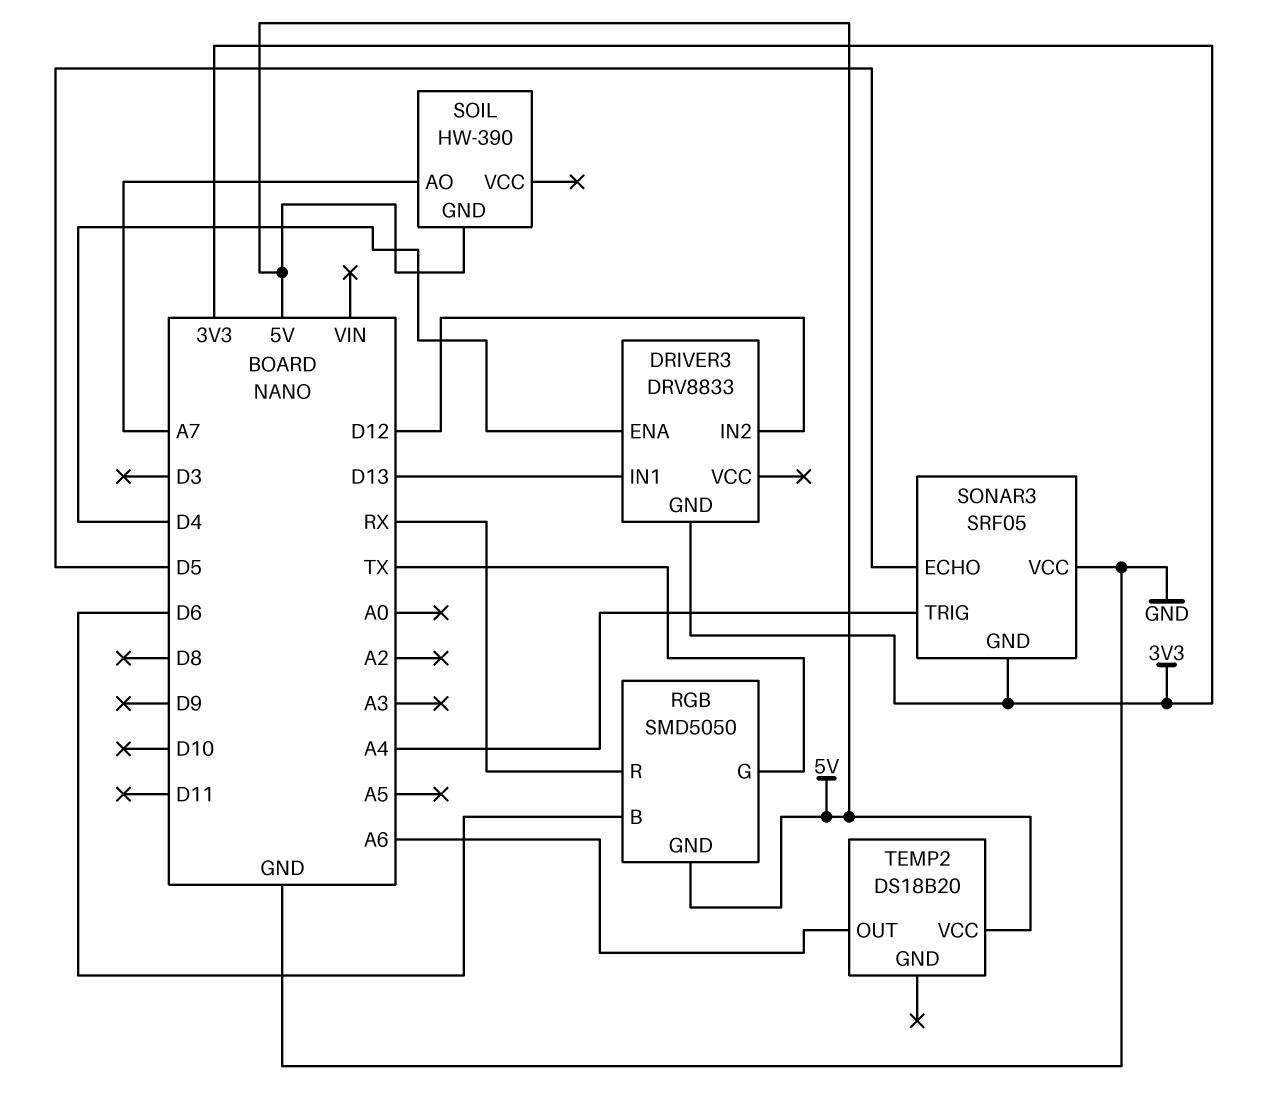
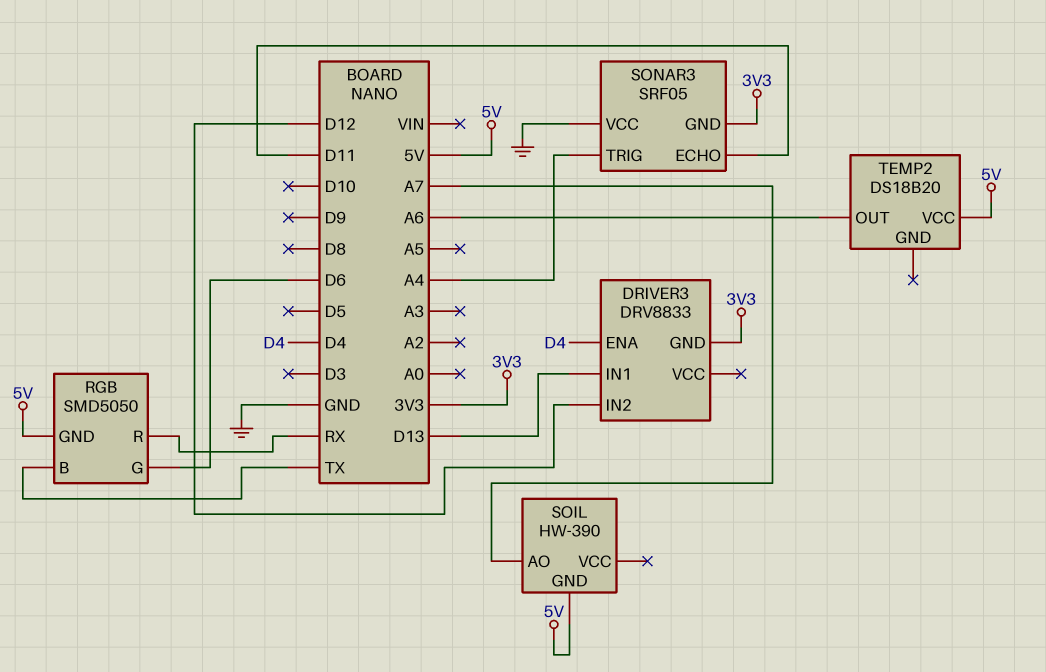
RGB pin B: D6 -> TX
RGB pin G: TX -> D6
SONAR3 pin ECHO: D5 -> D11

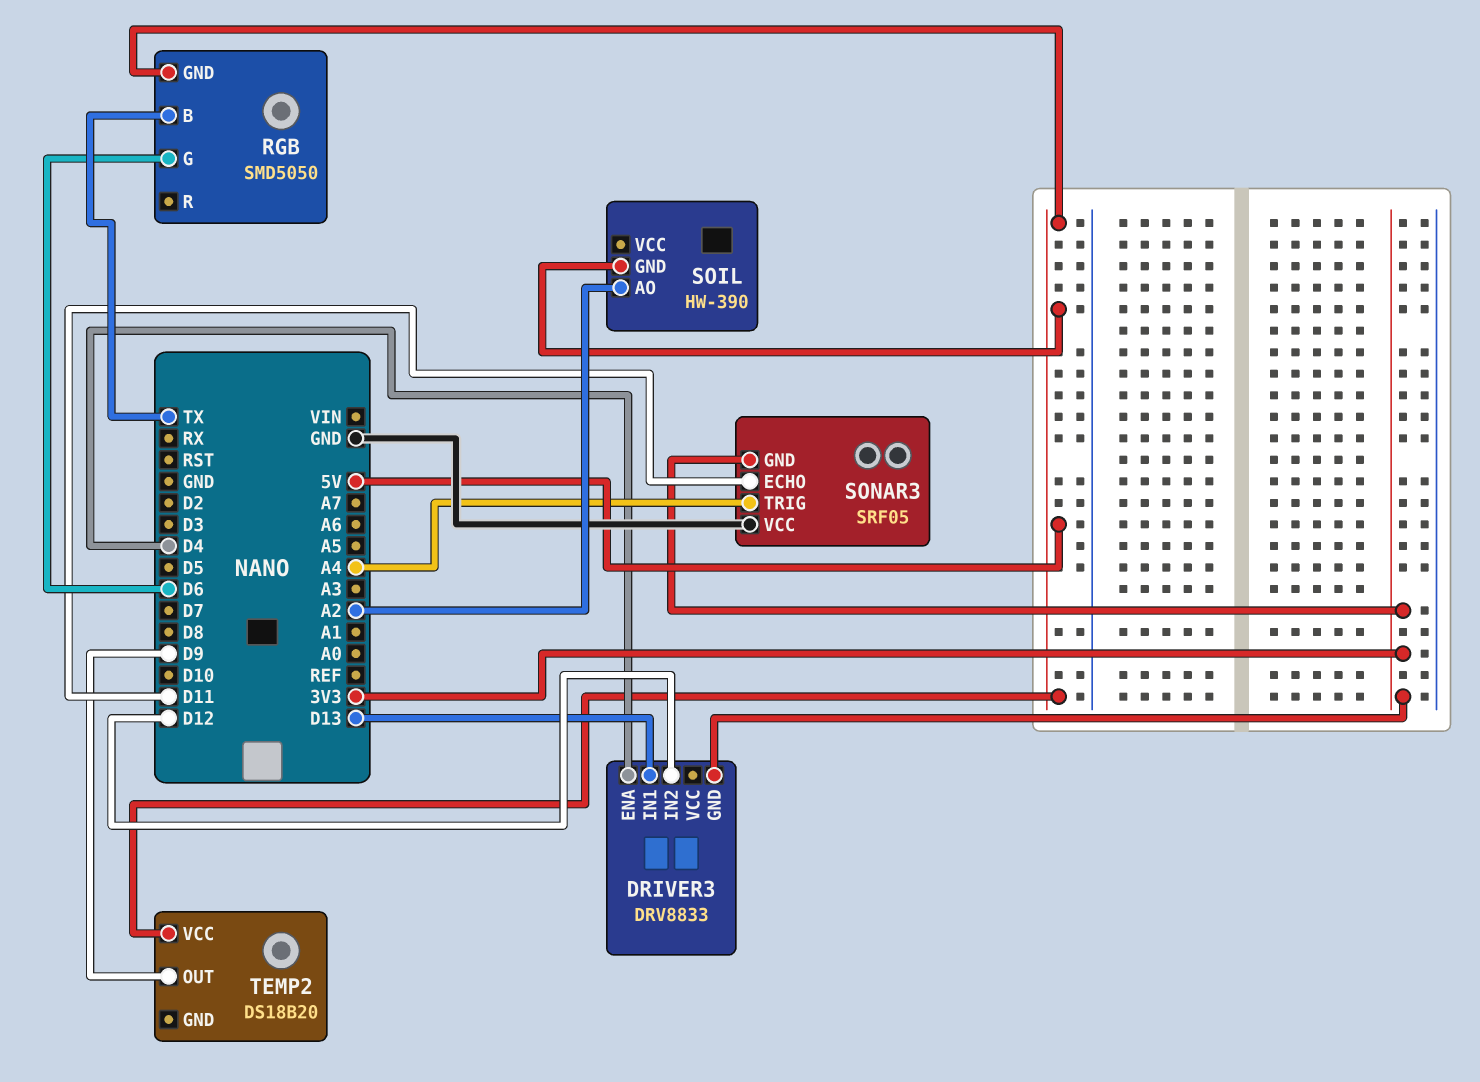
RGB pin R: RX -> none
SOIL pin AO: A7 -> A2
TEMP2 pin OUT: A6 -> D9

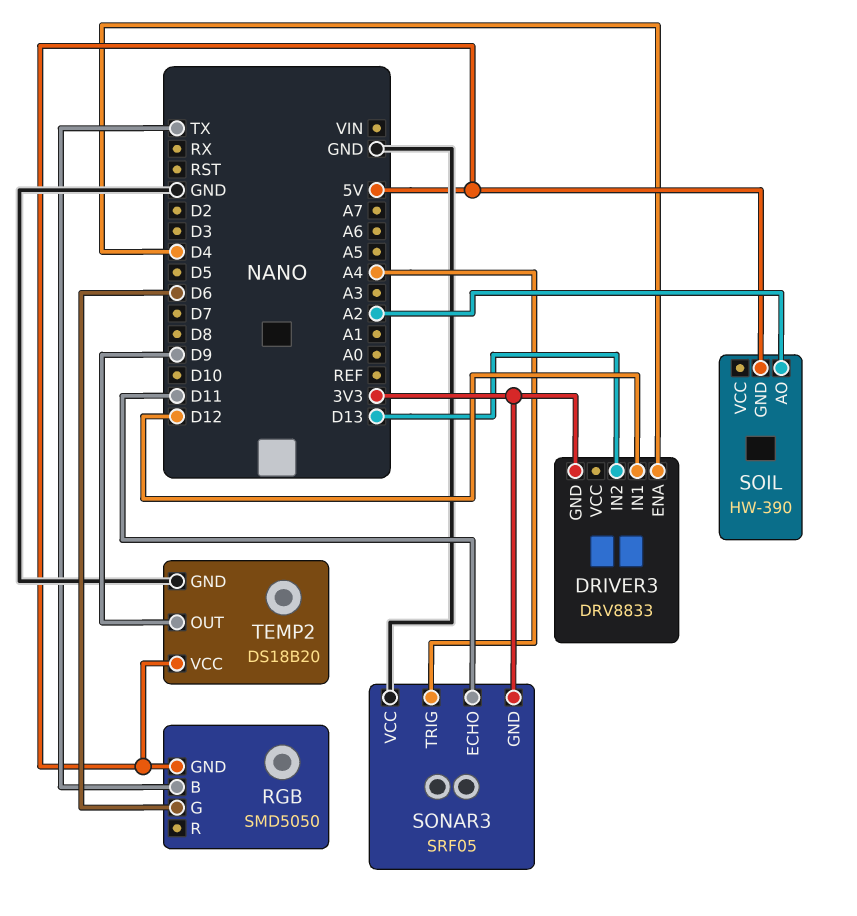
DRIVER3 pin IN1: D13 -> D12
DRIVER3 pin IN2: D12 -> D13
TEMP2 pin GND: none -> GND

